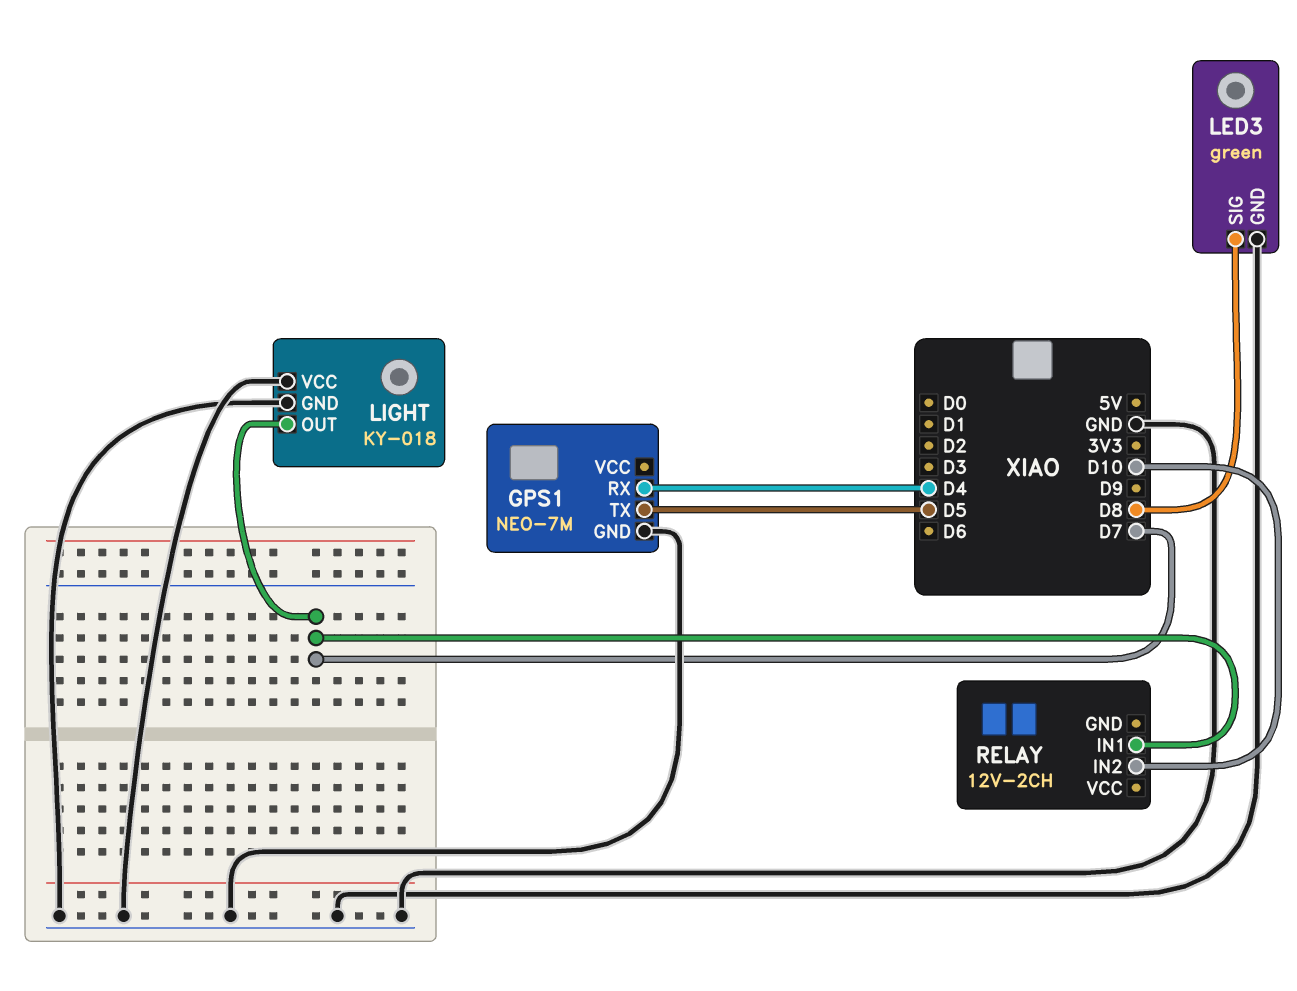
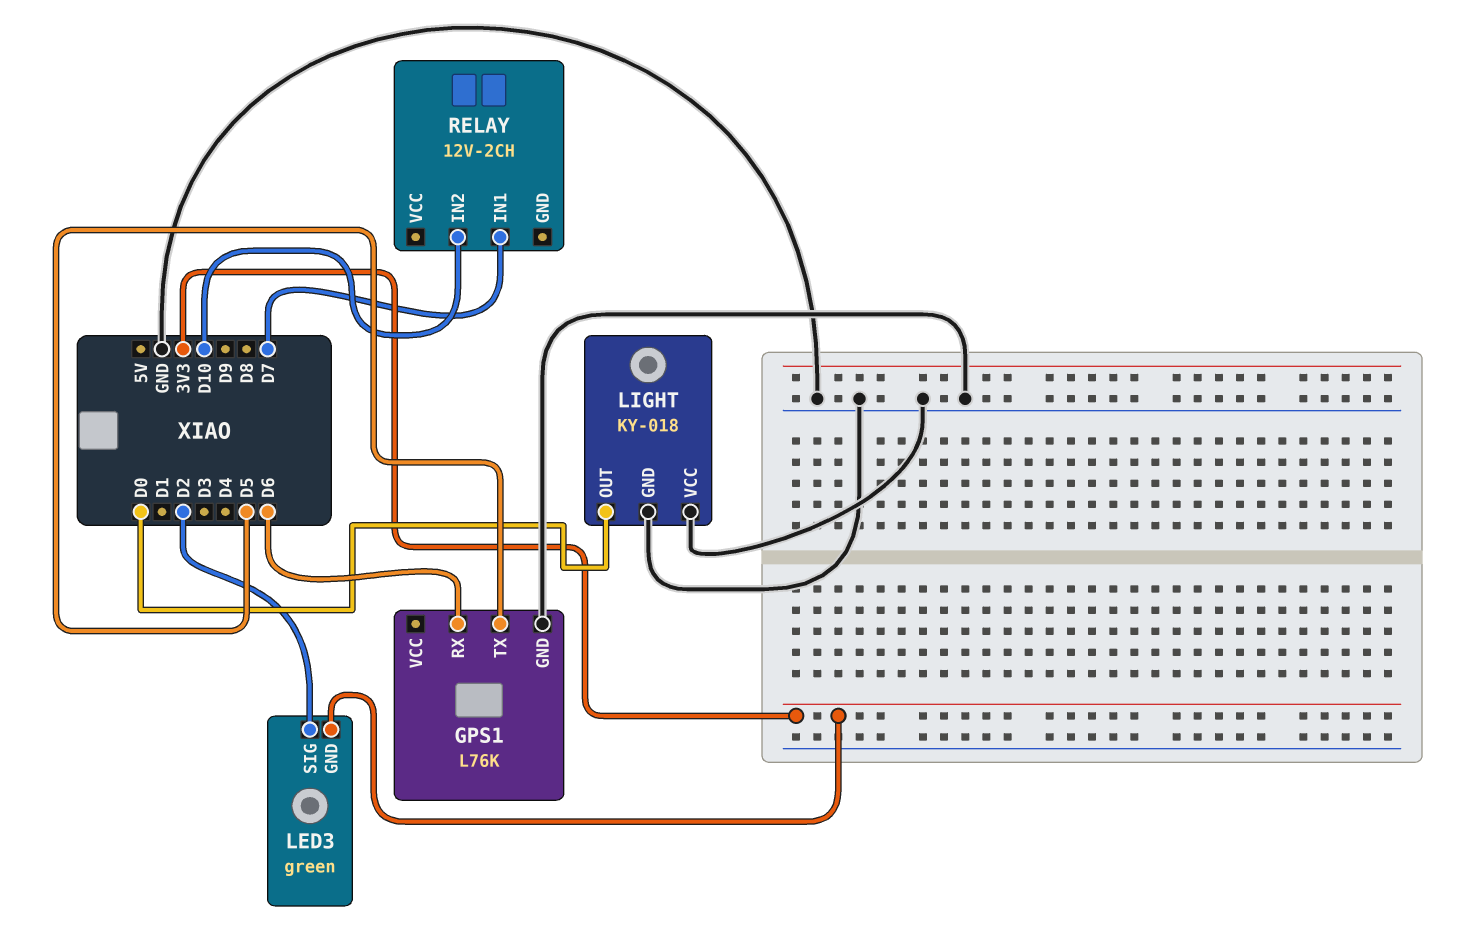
GPS1: NEO-7M -> L76K
GPS1 pin RX: D4 -> D6
LED3 pin GND: GND -> 3V3
LED3 pin SIG: D8 -> D2
LIGHT pin OUT: D7 -> D0

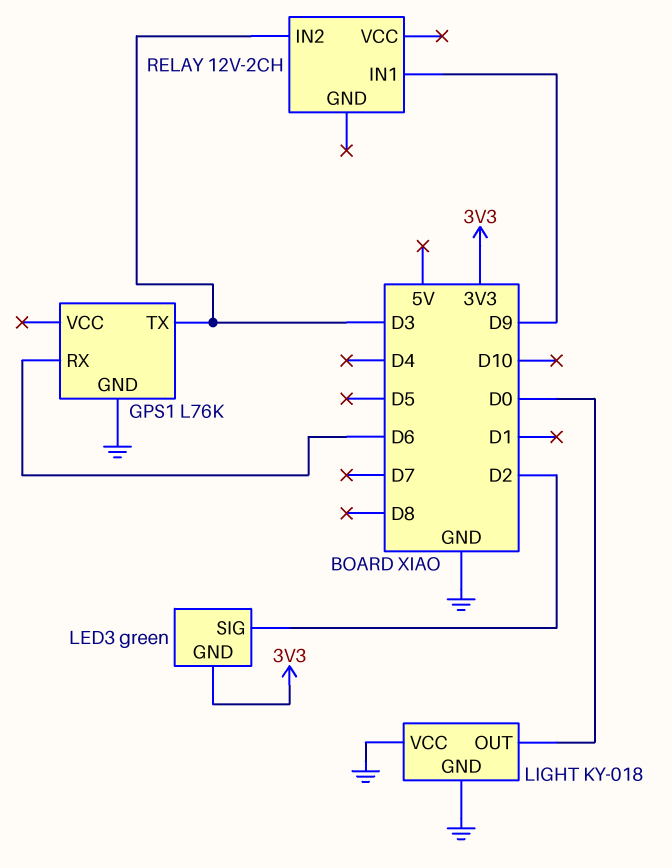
GPS1 pin TX: D5 -> D3
RELAY pin IN1: D7 -> D9
RELAY pin IN2: D10 -> D3

